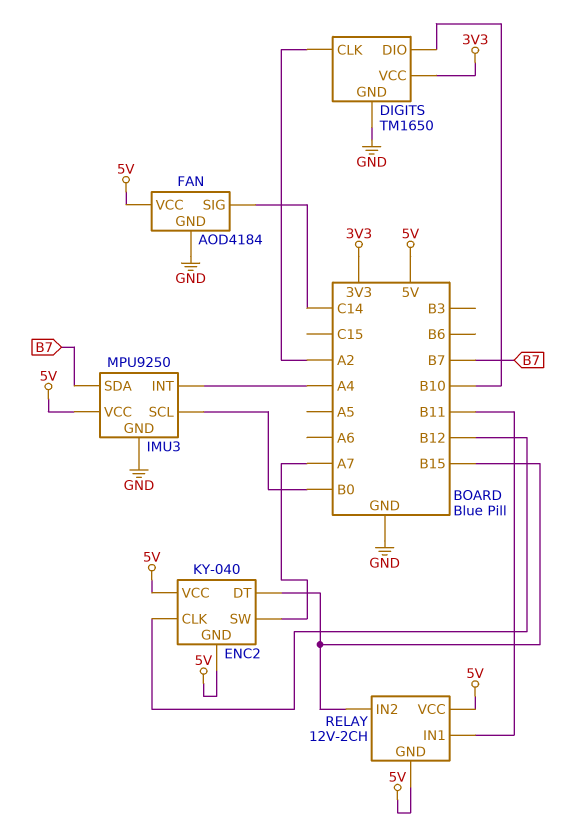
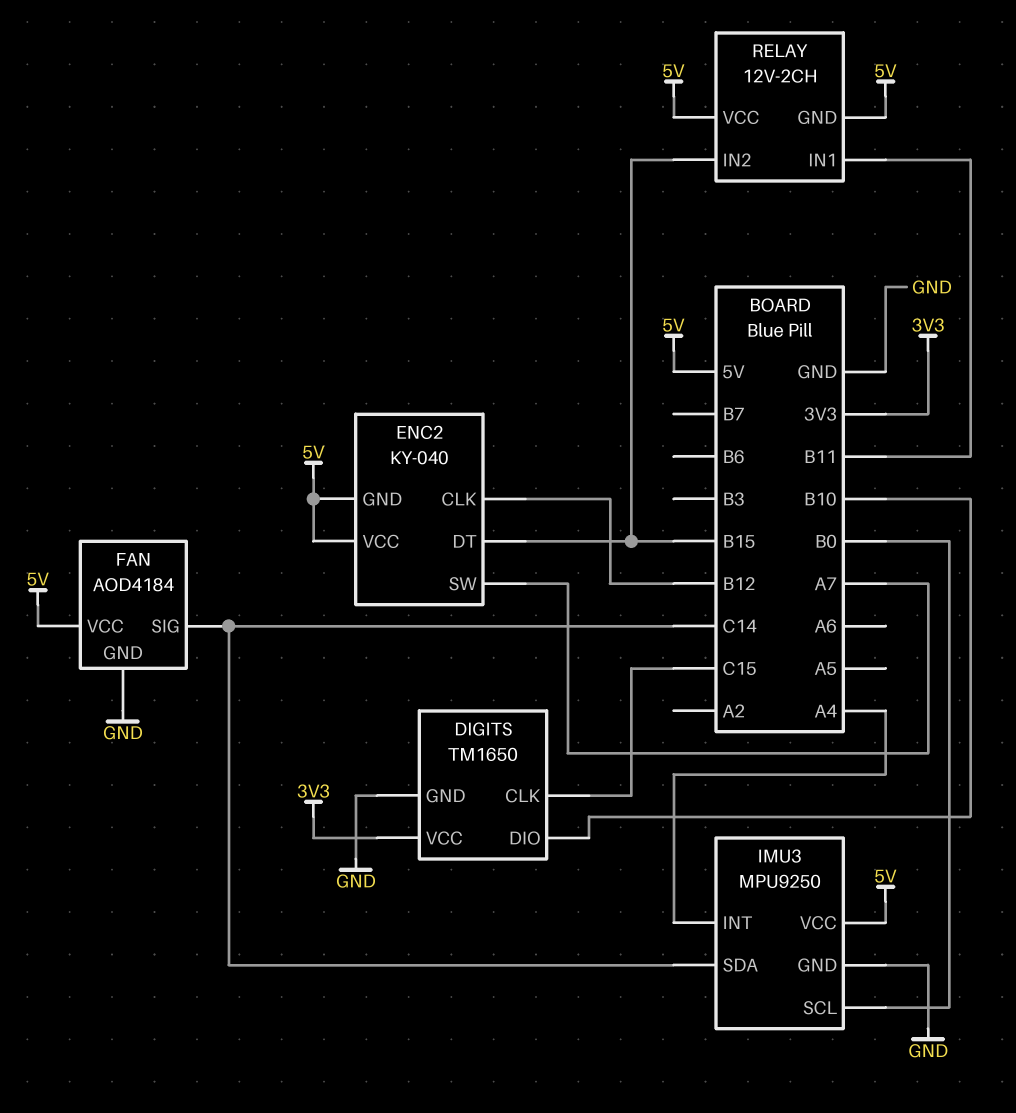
DIGITS pin CLK: A2 -> C15
IMU3 pin SDA: B7 -> C14

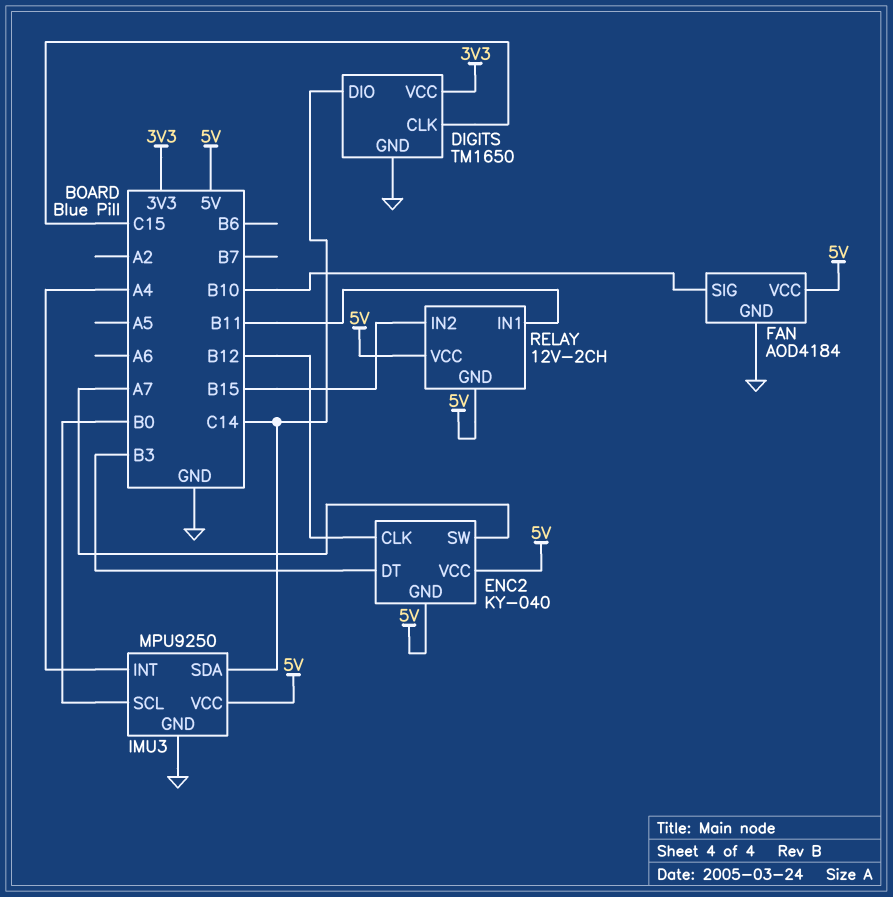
DIGITS pin DIO: B10 -> C14
ENC2 pin DT: B15 -> B3
FAN pin SIG: C14 -> B10

